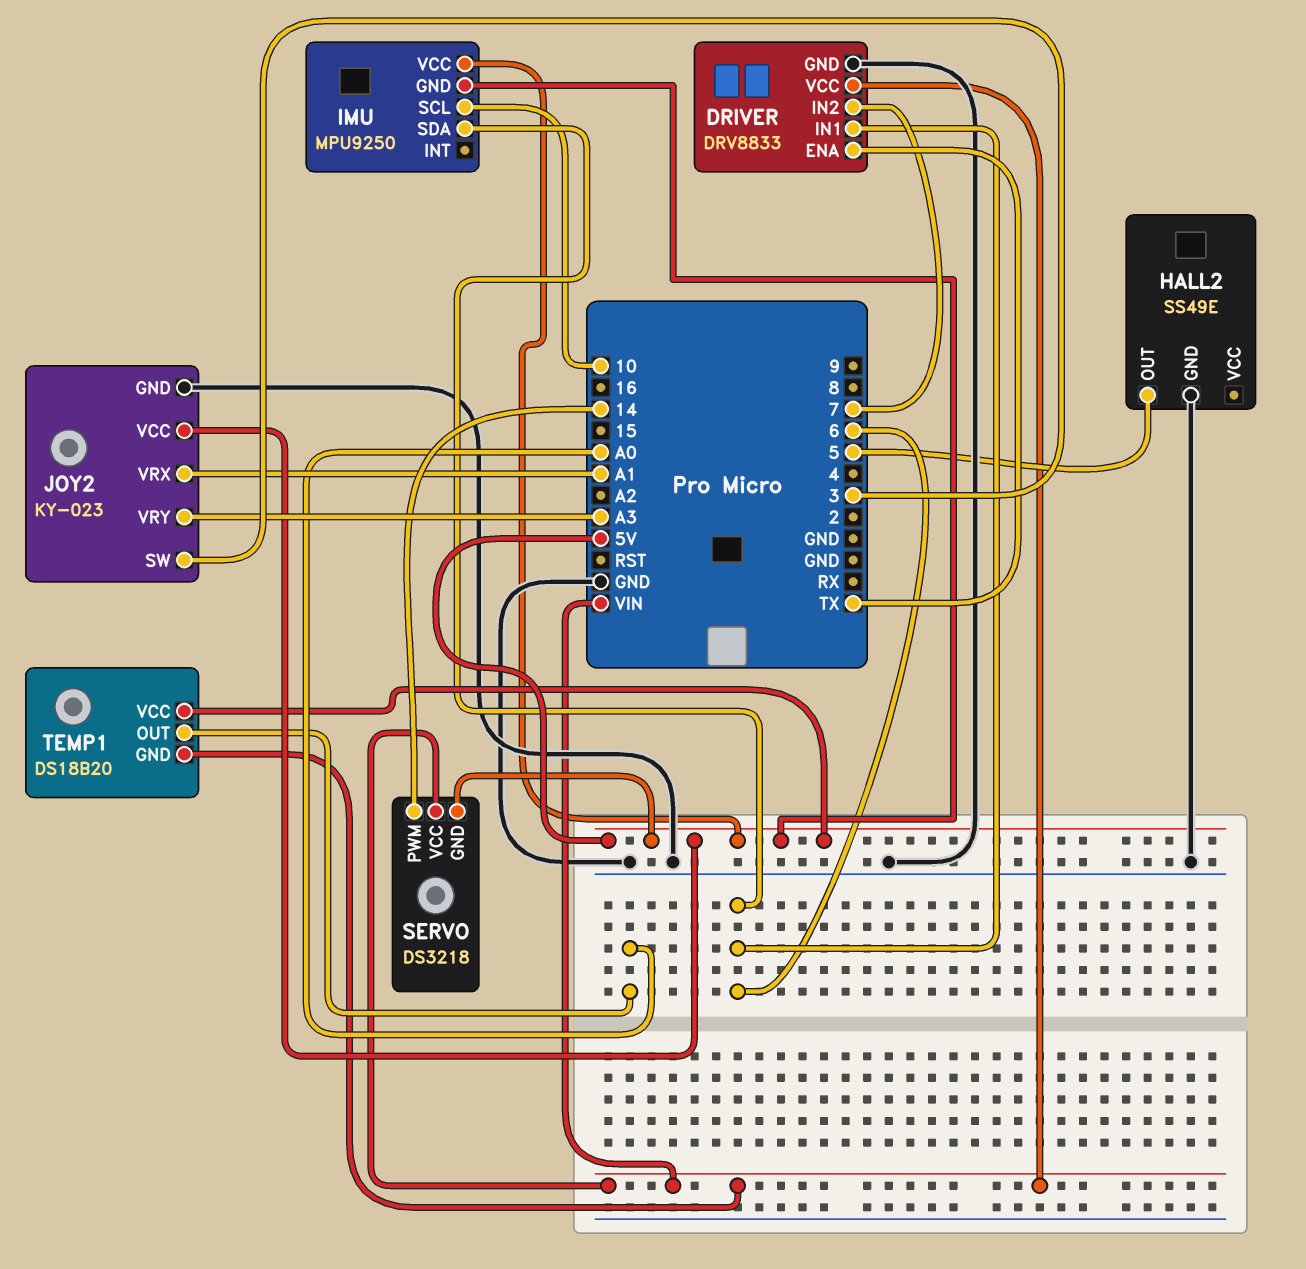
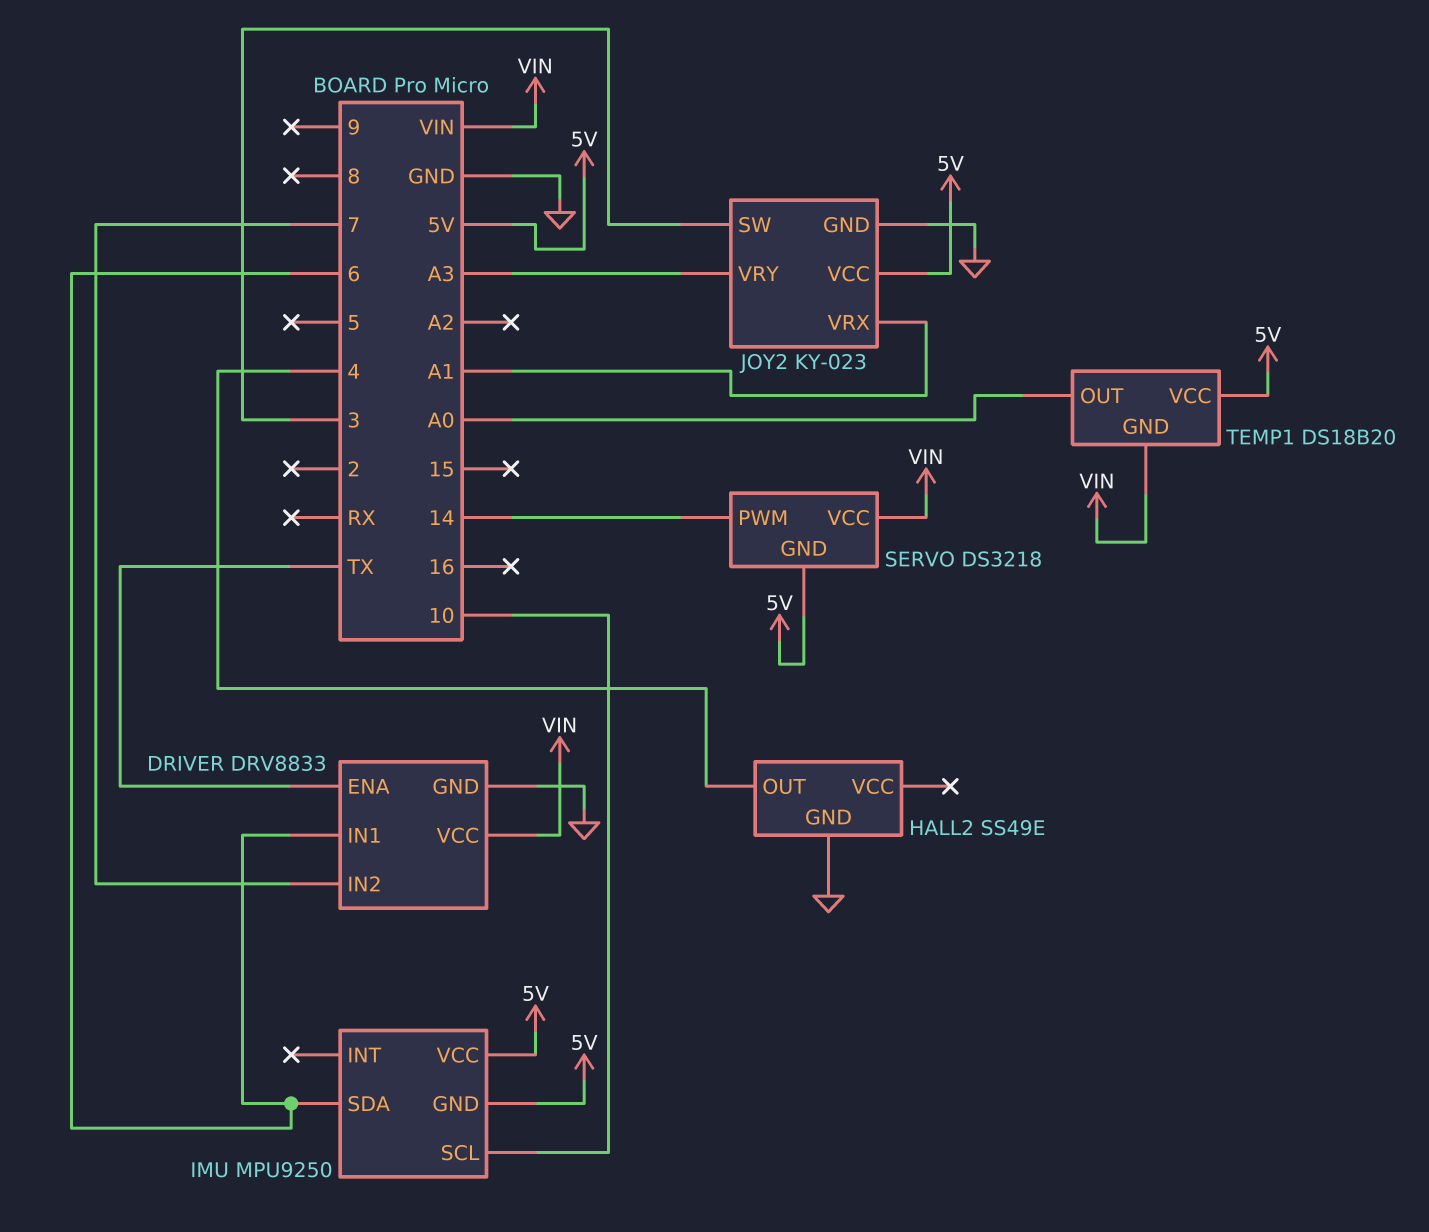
HALL2 pin OUT: 5 -> 4

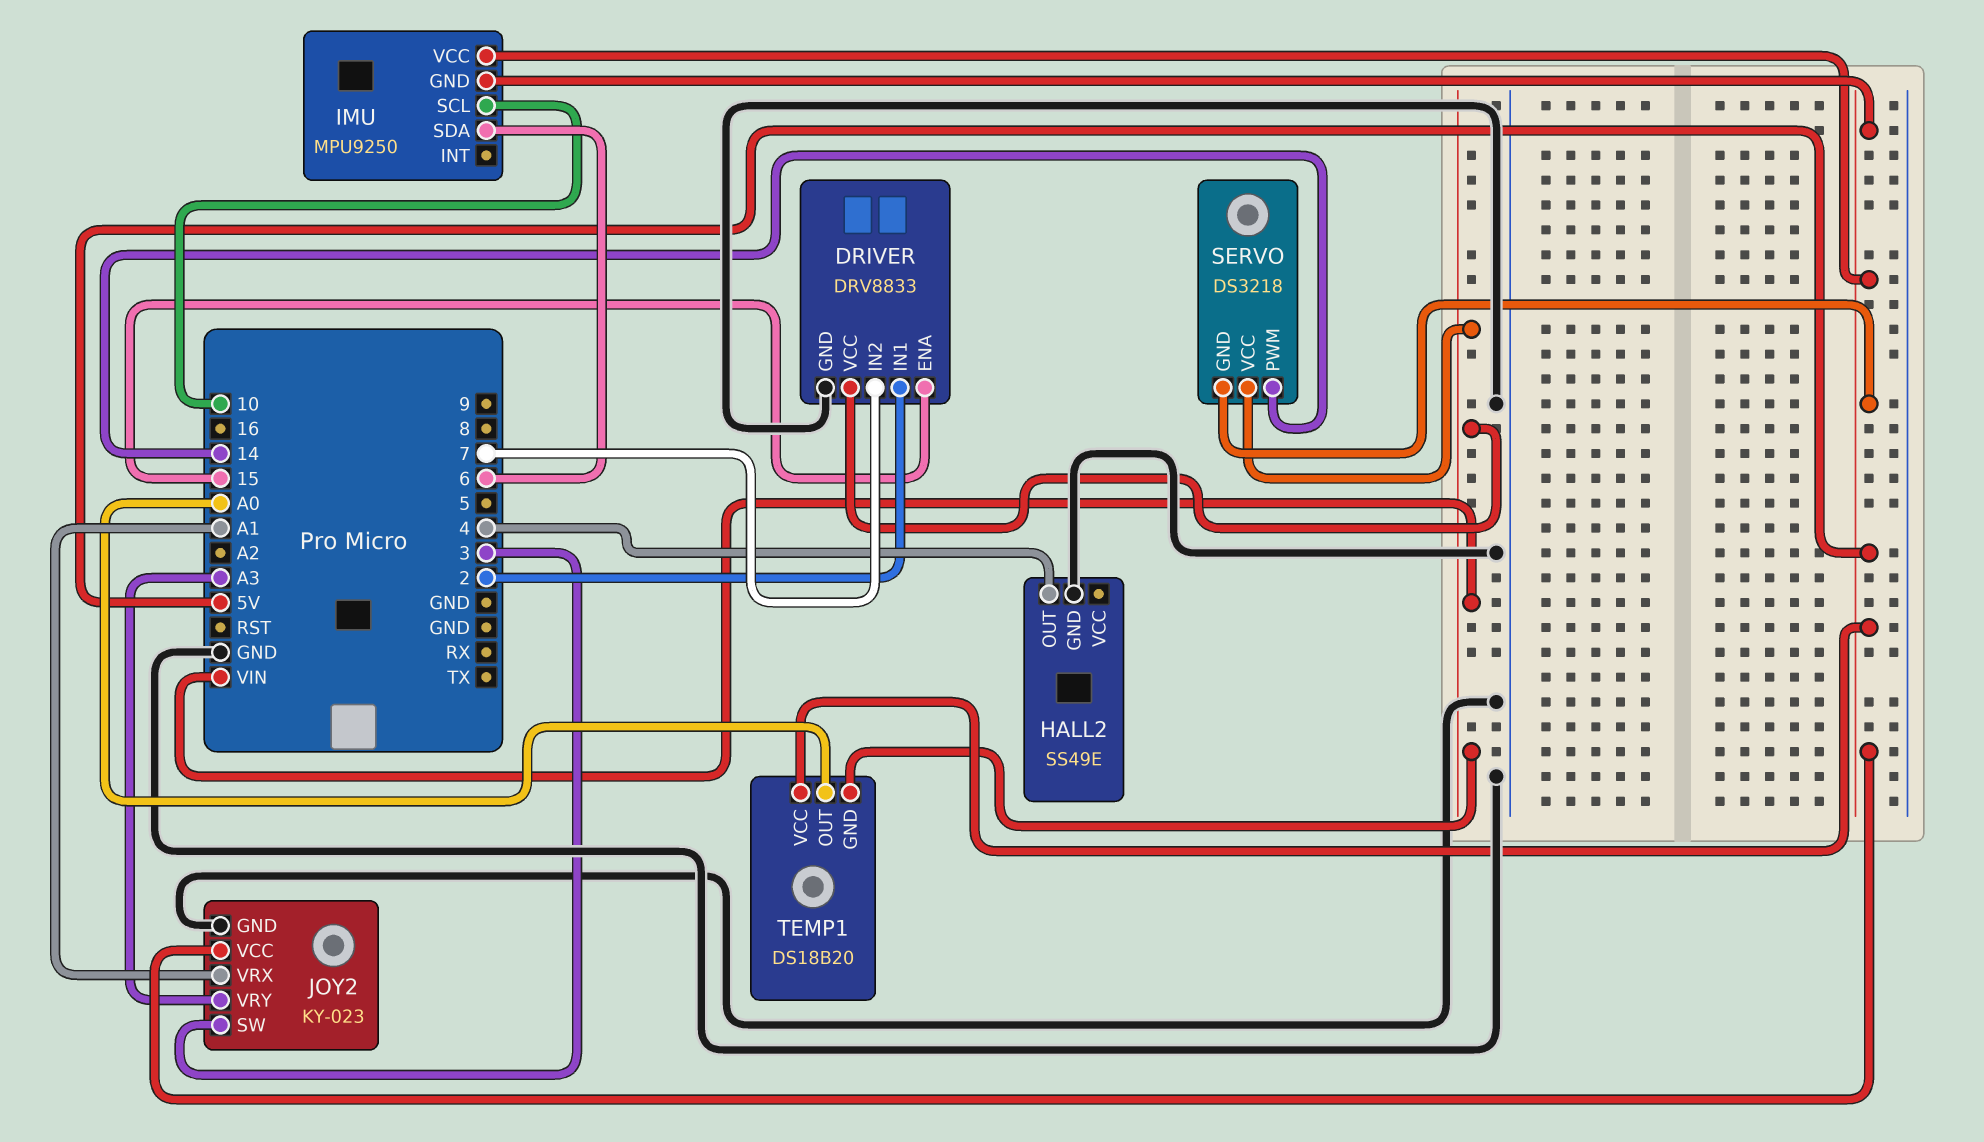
DRIVER pin ENA: TX -> 15
DRIVER pin IN1: 6 -> 2

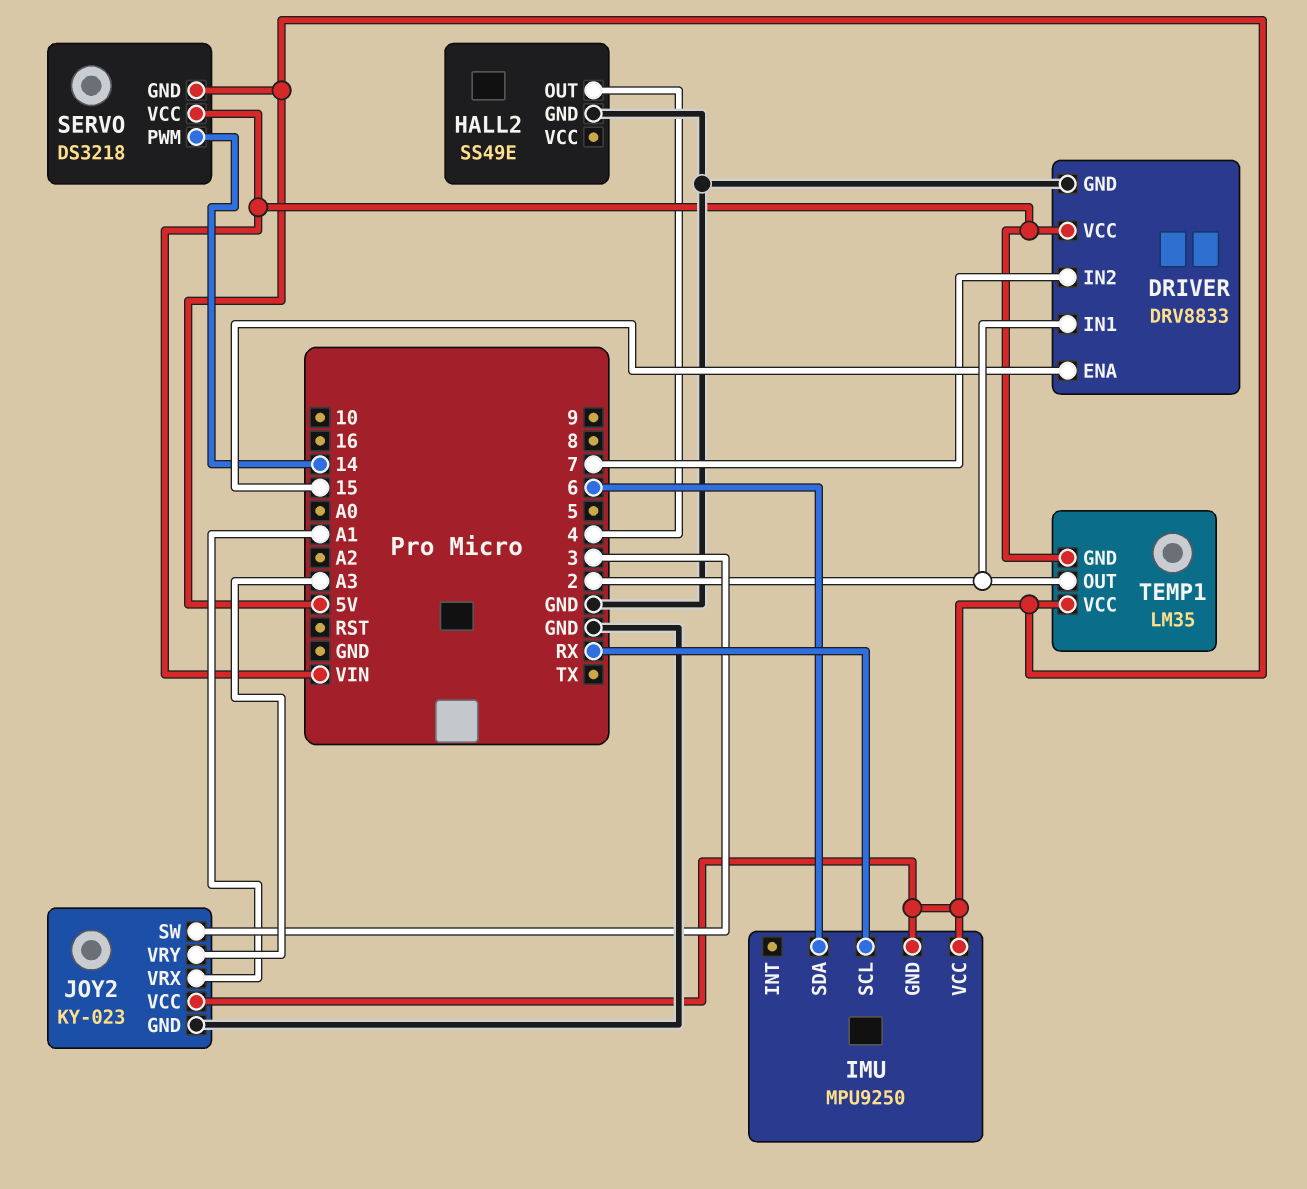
IMU pin SCL: 10 -> RX
TEMP1: DS18B20 -> LM35
TEMP1 pin OUT: A0 -> 2

